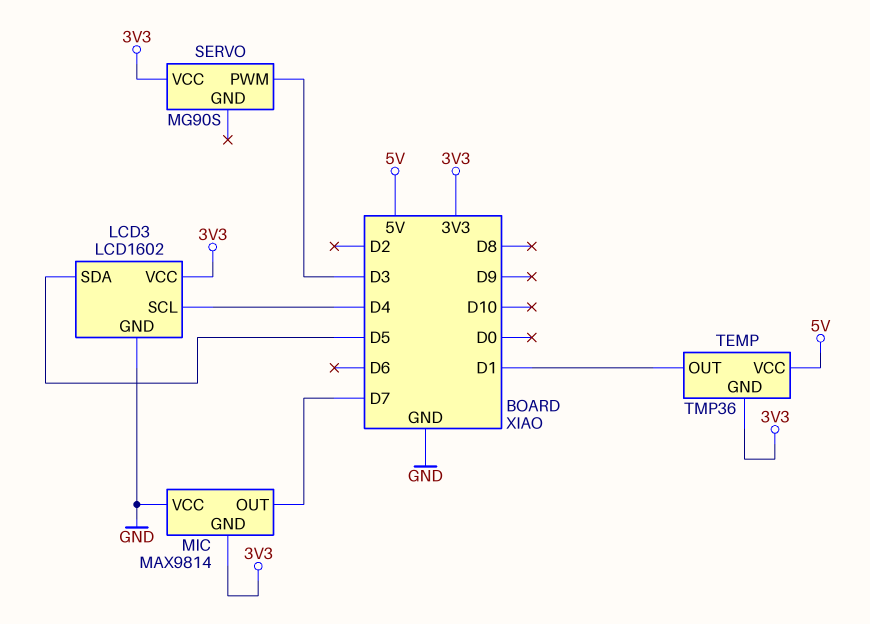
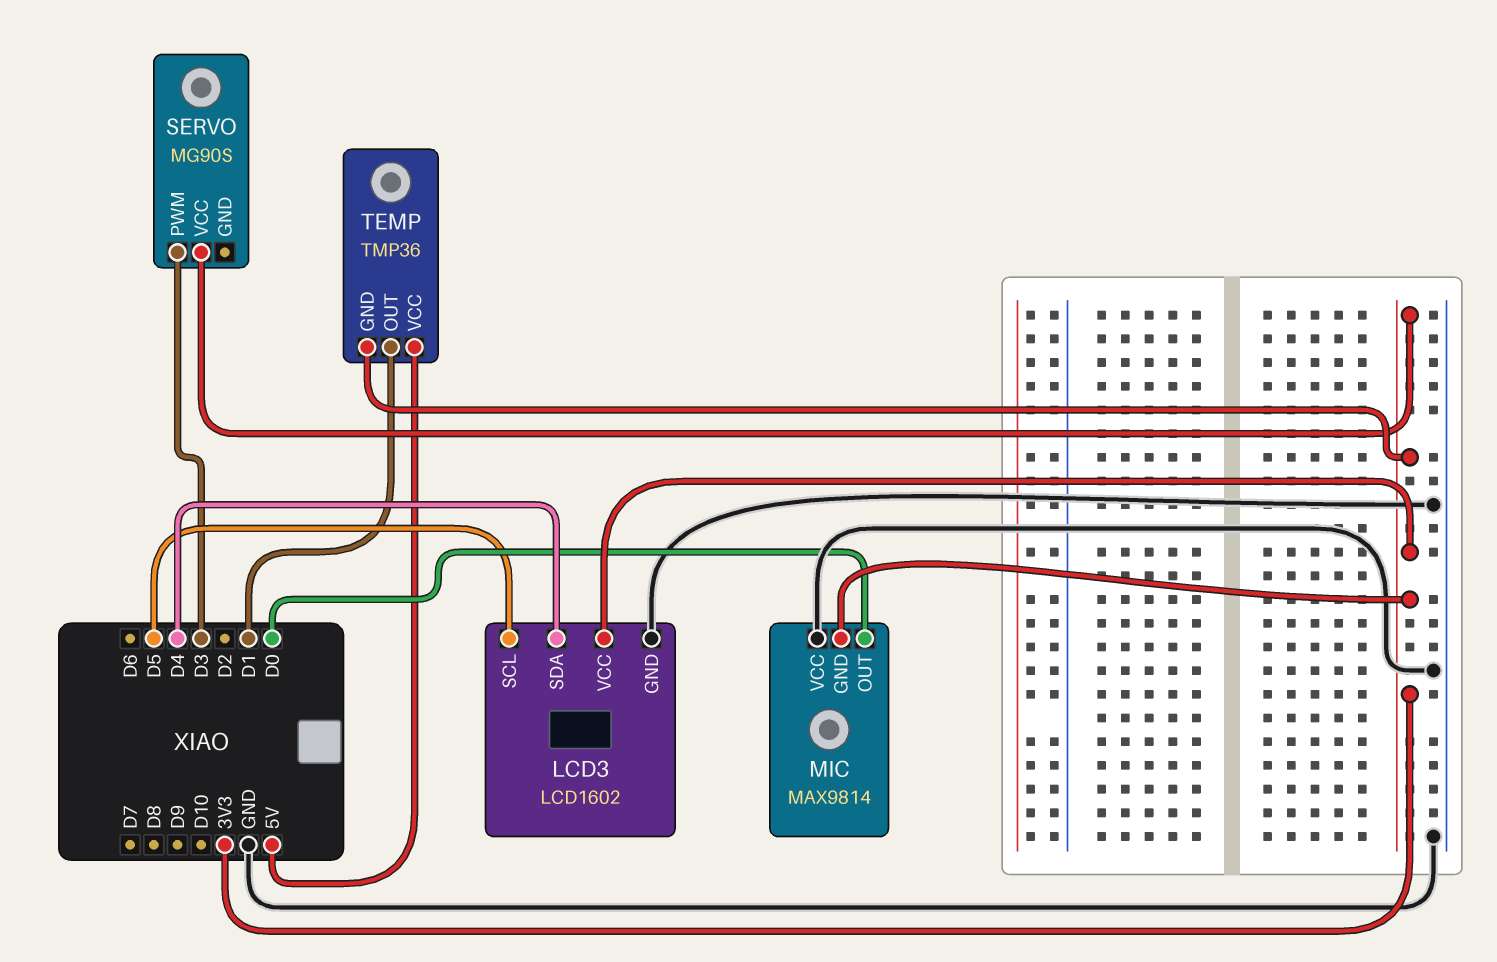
LCD3 pin SCL: D4 -> D5
LCD3 pin SDA: D5 -> D4
MIC pin OUT: D7 -> D0

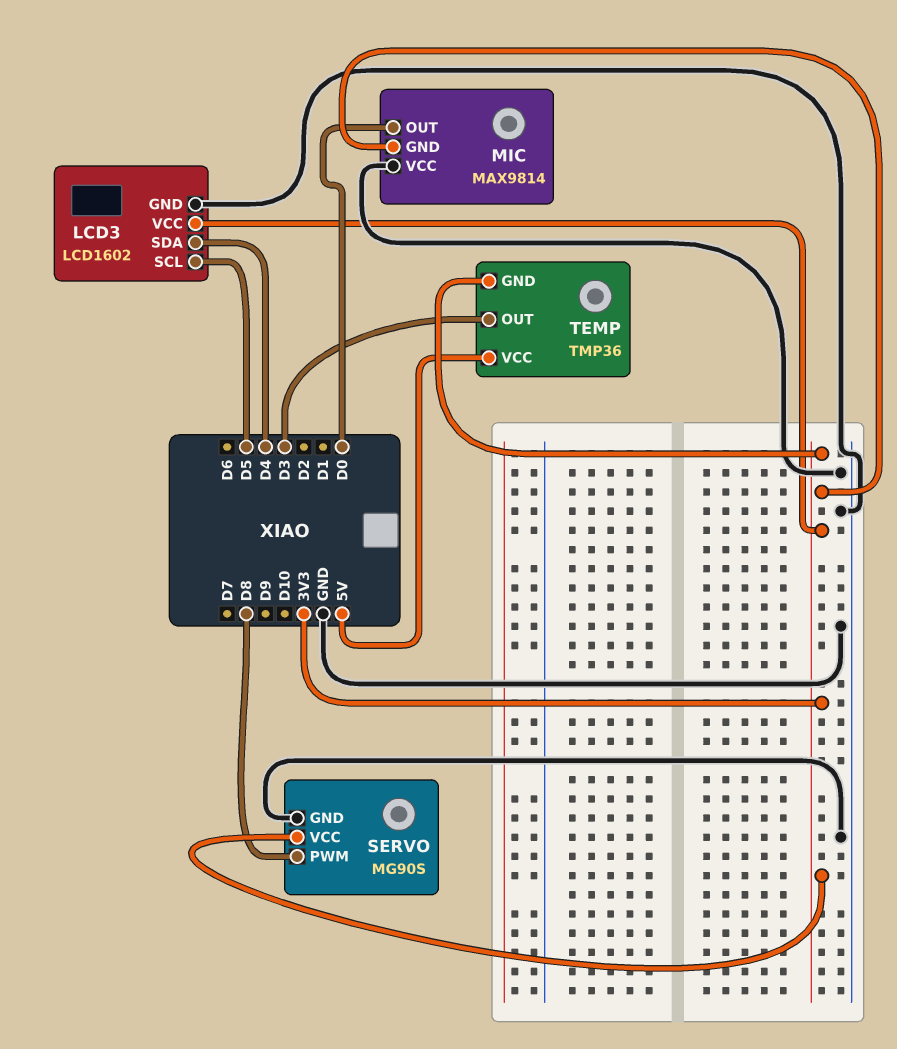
SERVO pin GND: none -> GND
SERVO pin PWM: D3 -> D8
TEMP pin OUT: D1 -> D3

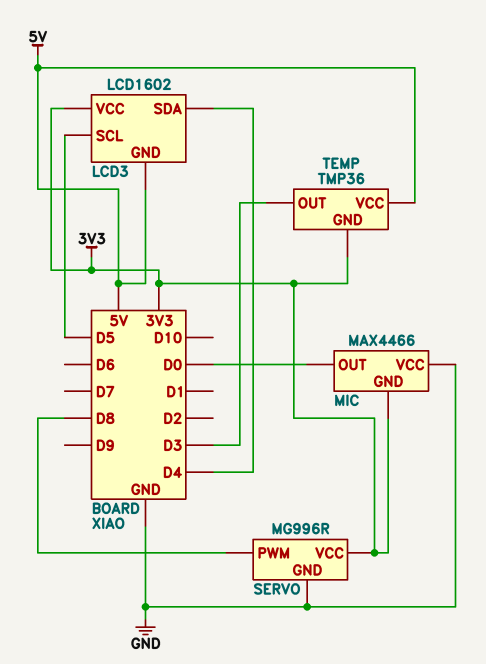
LCD3 pin GND: GND -> 5V
MIC: MAX9814 -> MAX4466
SERVO: MG90S -> MG996R

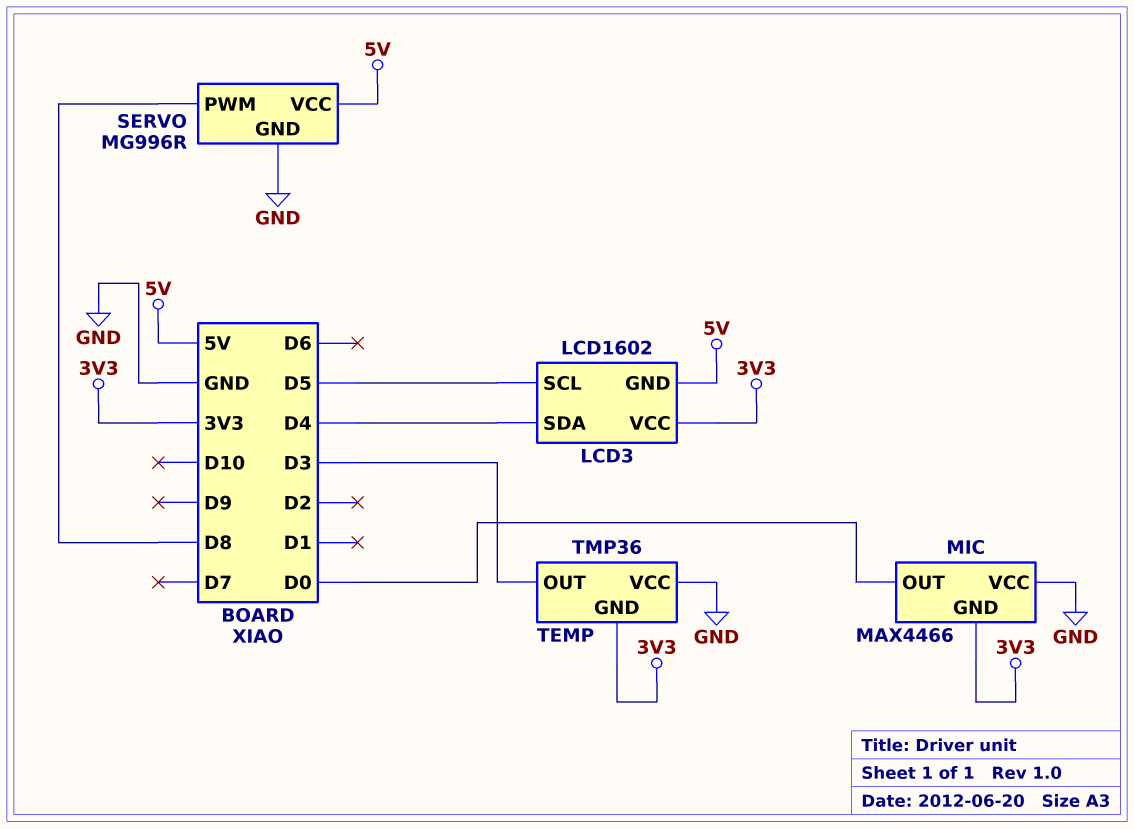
SERVO pin VCC: 3V3 -> 5V
TEMP pin VCC: 5V -> GND

